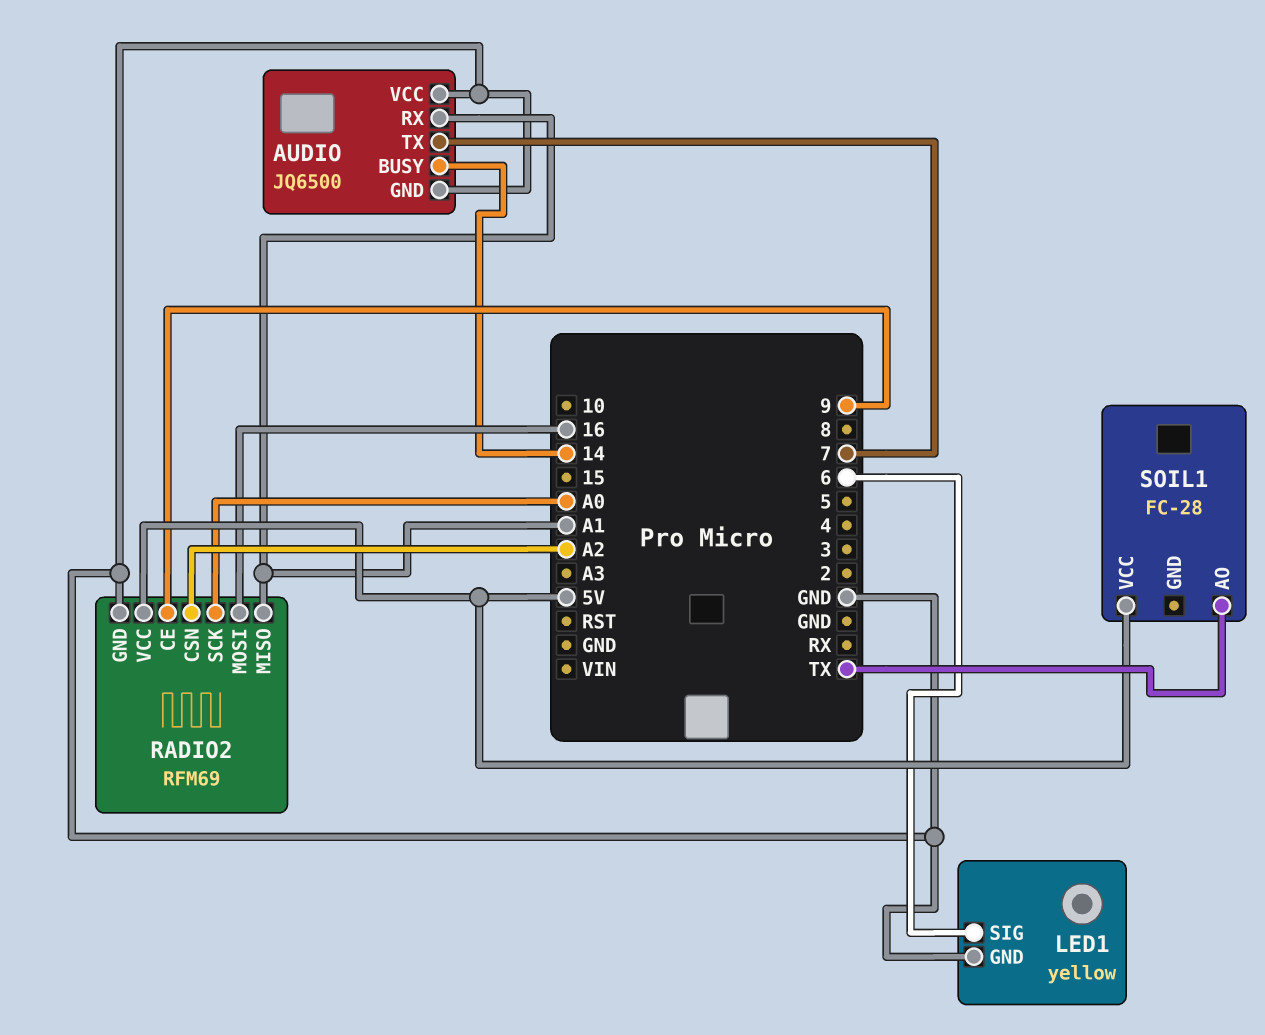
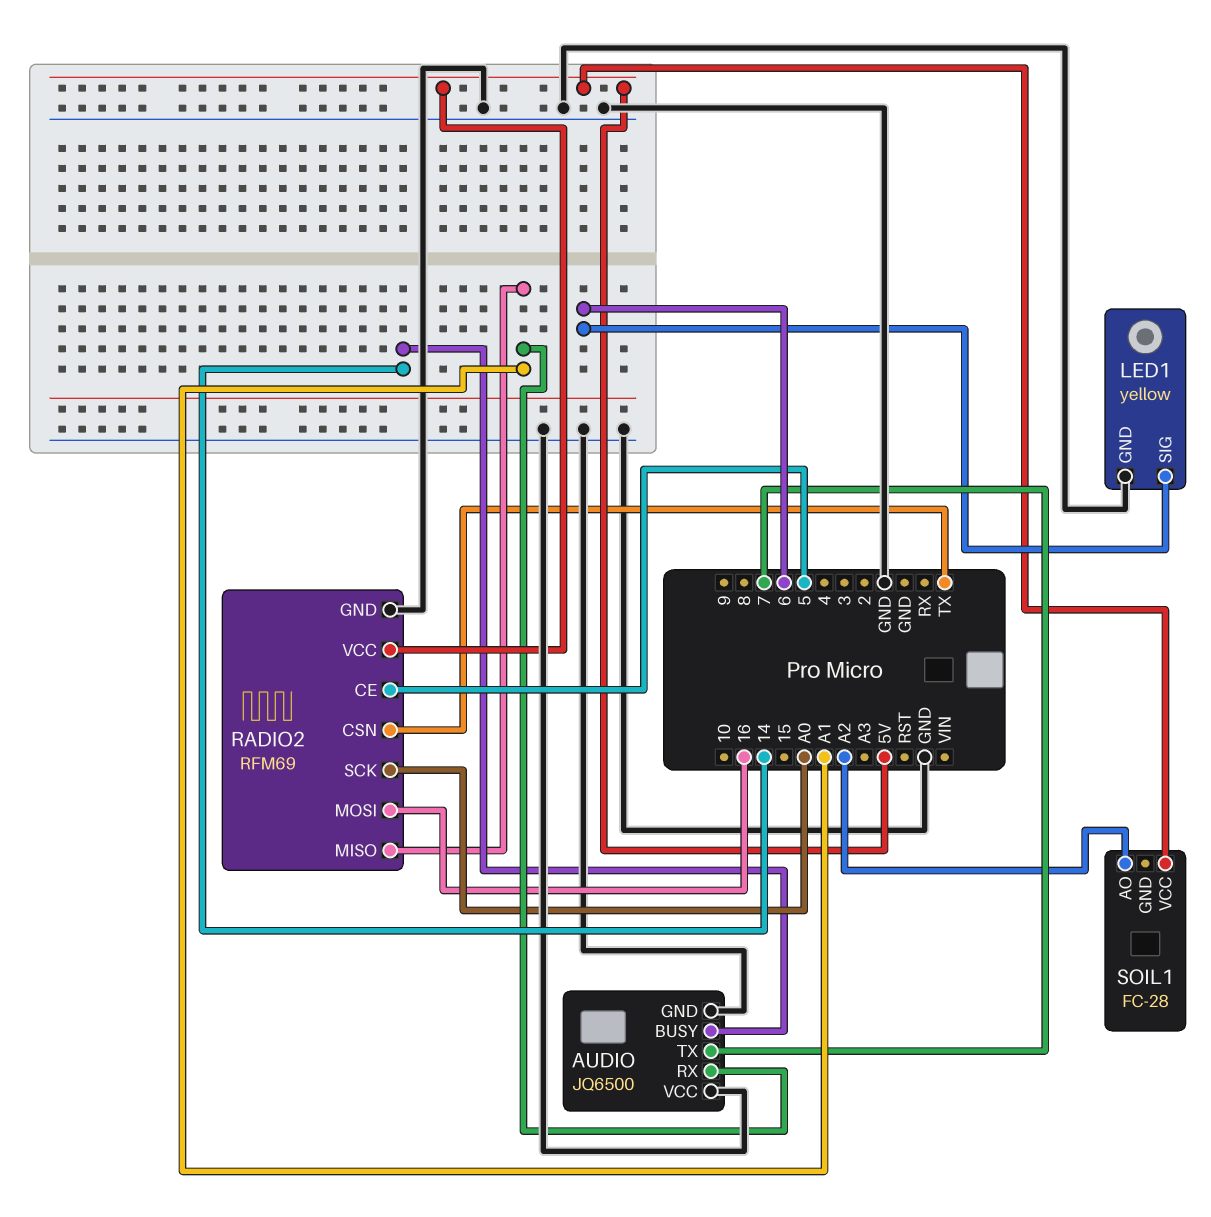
RADIO2 pin CE: 9 -> 5
RADIO2 pin CSN: A2 -> TX
SOIL1 pin AO: TX -> A2

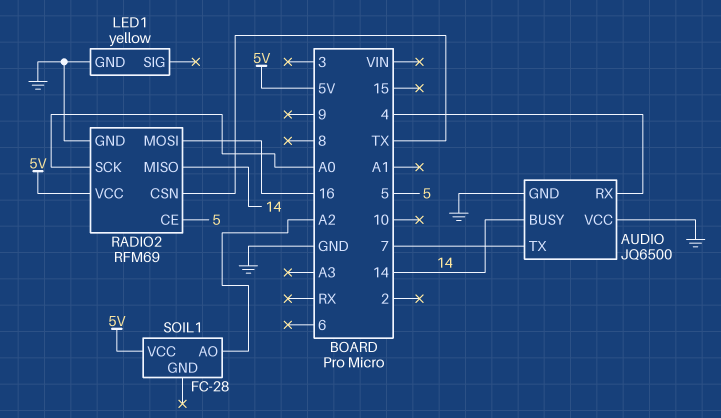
AUDIO pin RX: A1 -> 4
LED1 pin SIG: 6 -> none
RADIO2 pin MISO: A1 -> 14

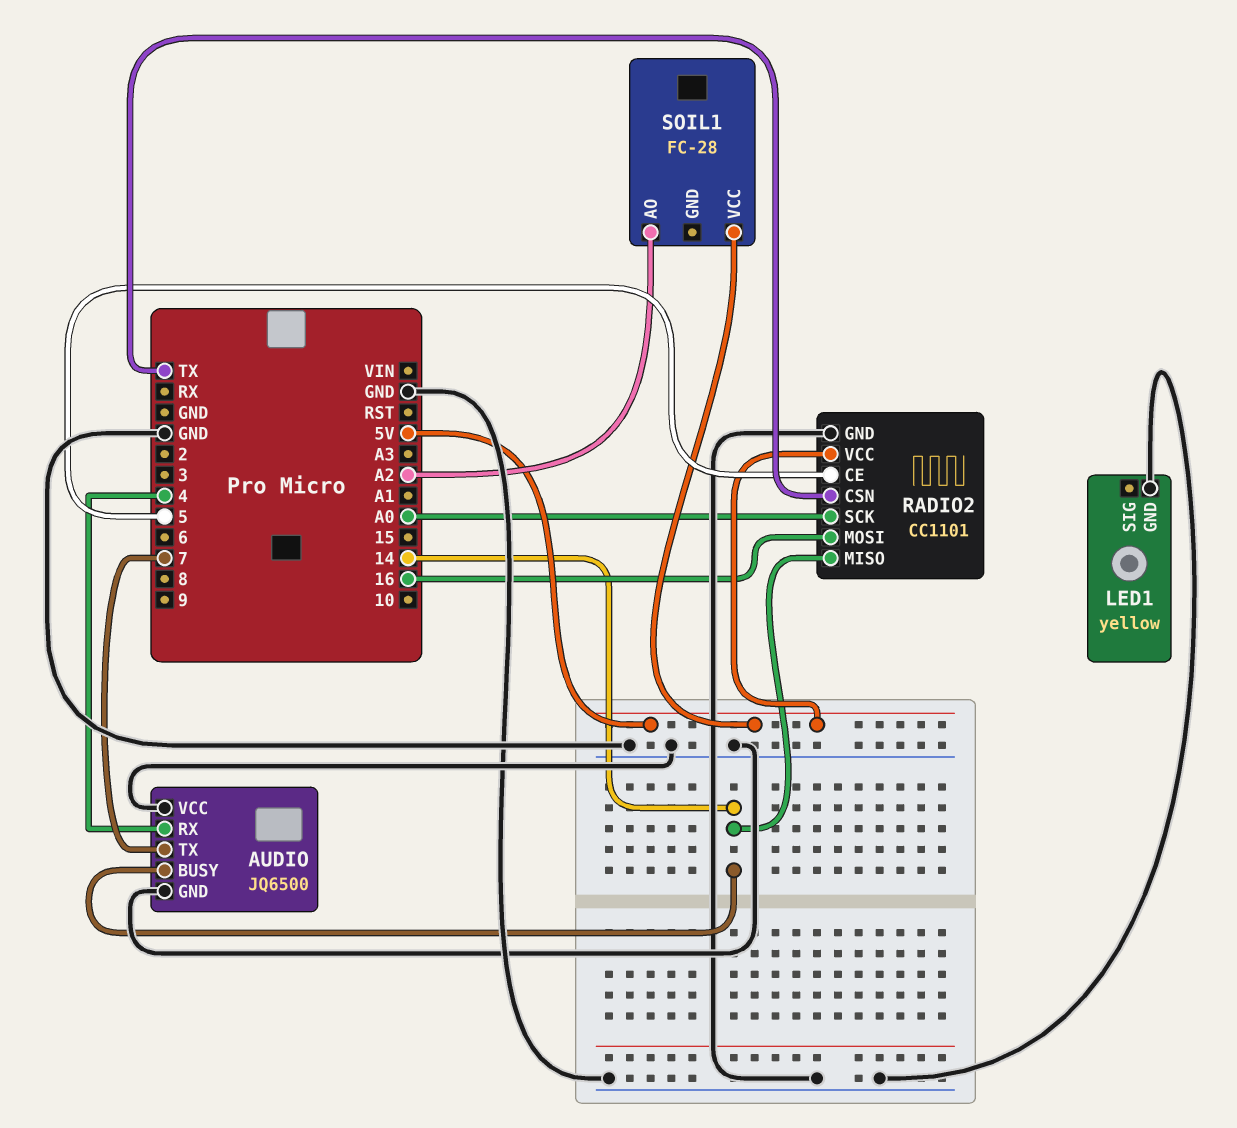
RADIO2: RFM69 -> CC1101

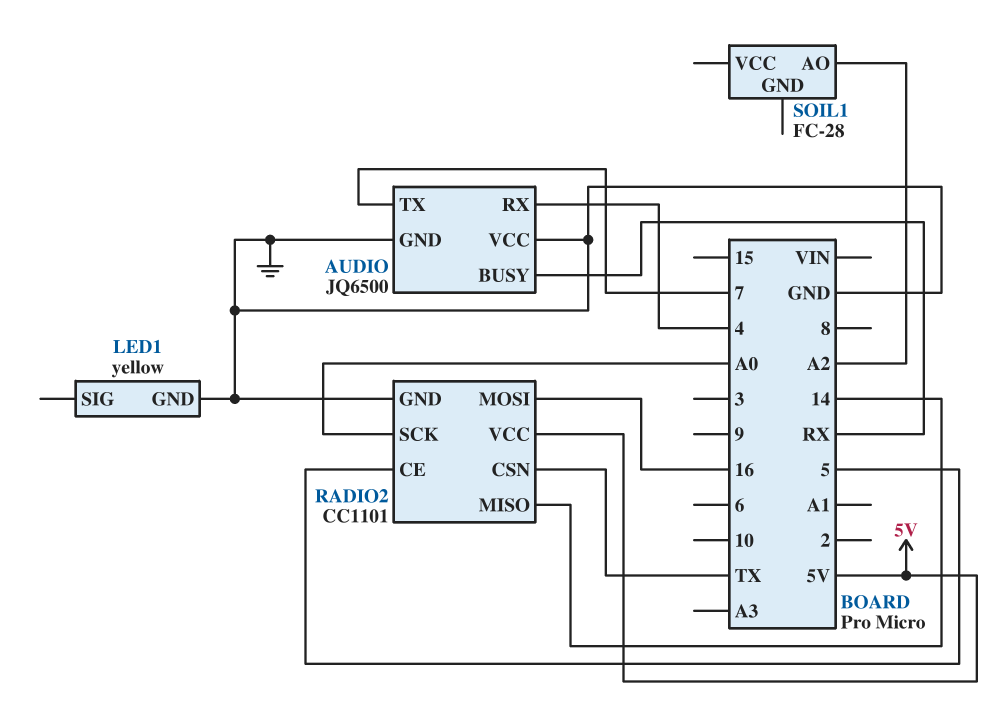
AUDIO pin BUSY: 14 -> RX
SOIL1 pin VCC: 5V -> none

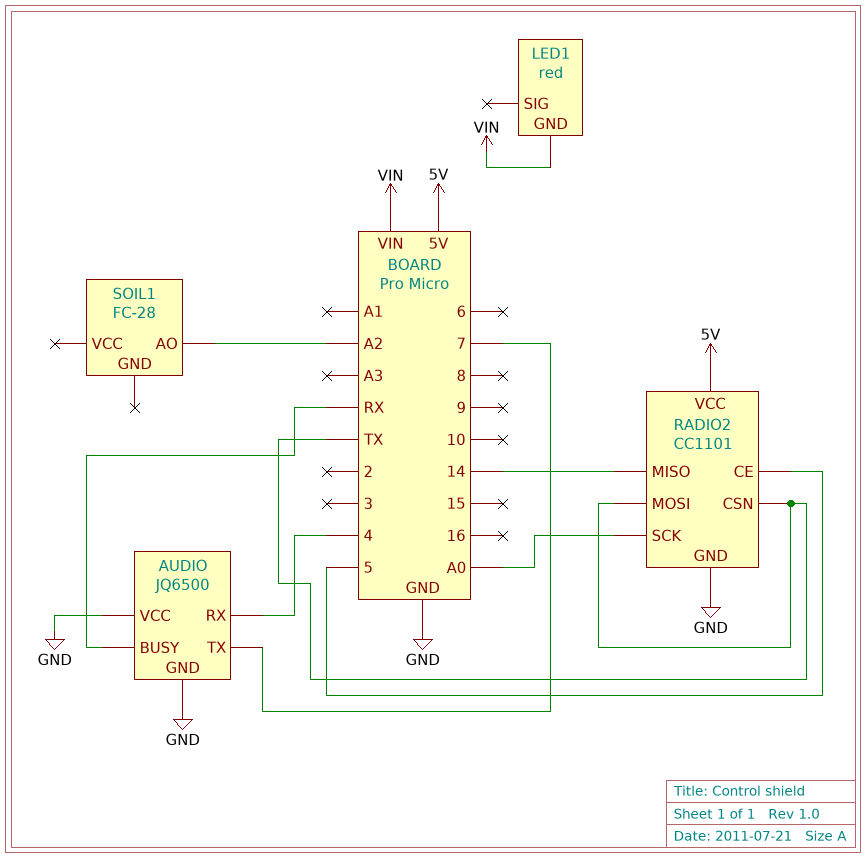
LED1: yellow -> red
LED1 pin GND: GND -> VIN
RADIO2 pin MOSI: 16 -> TX

